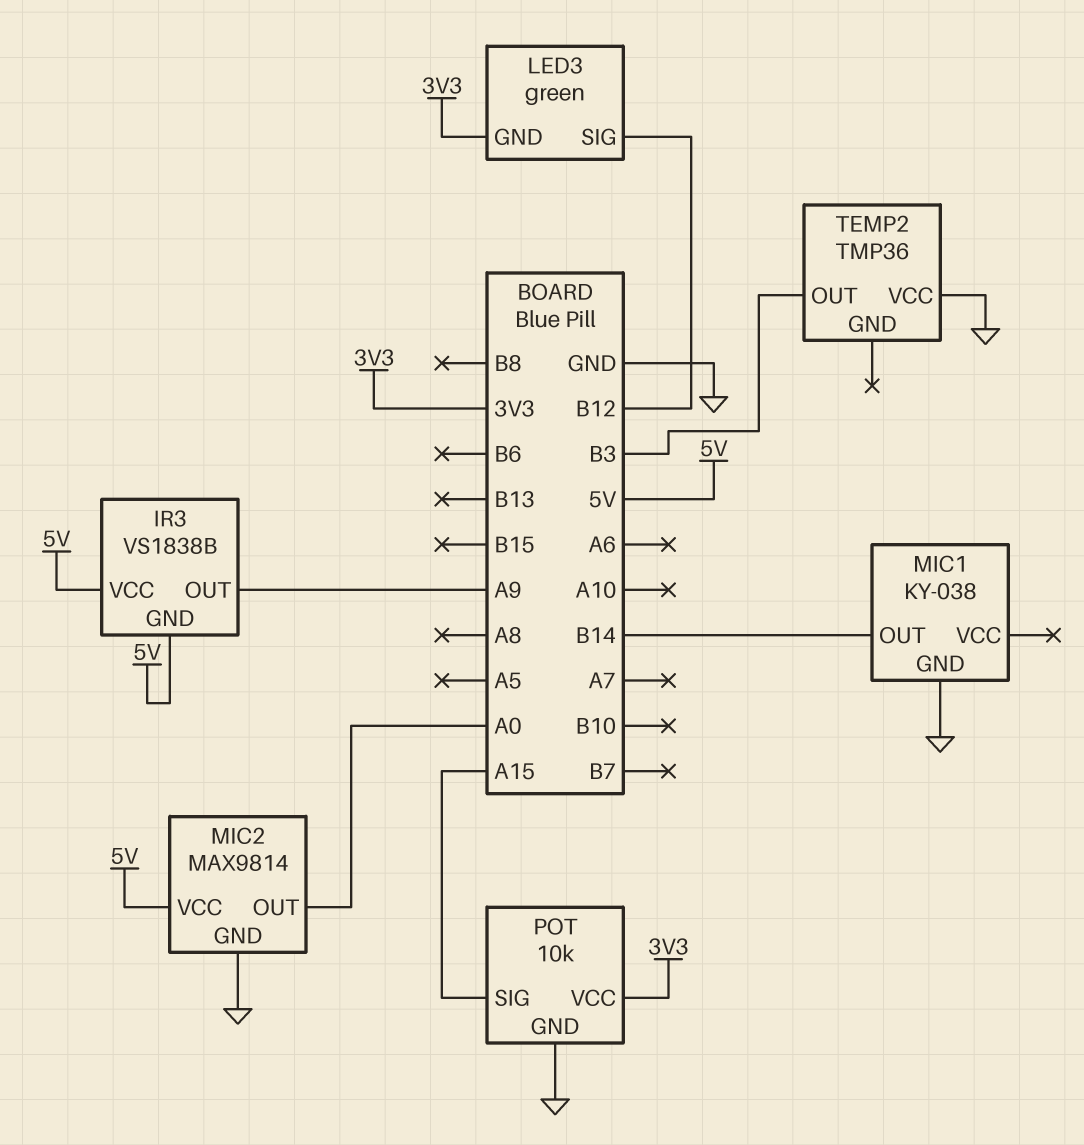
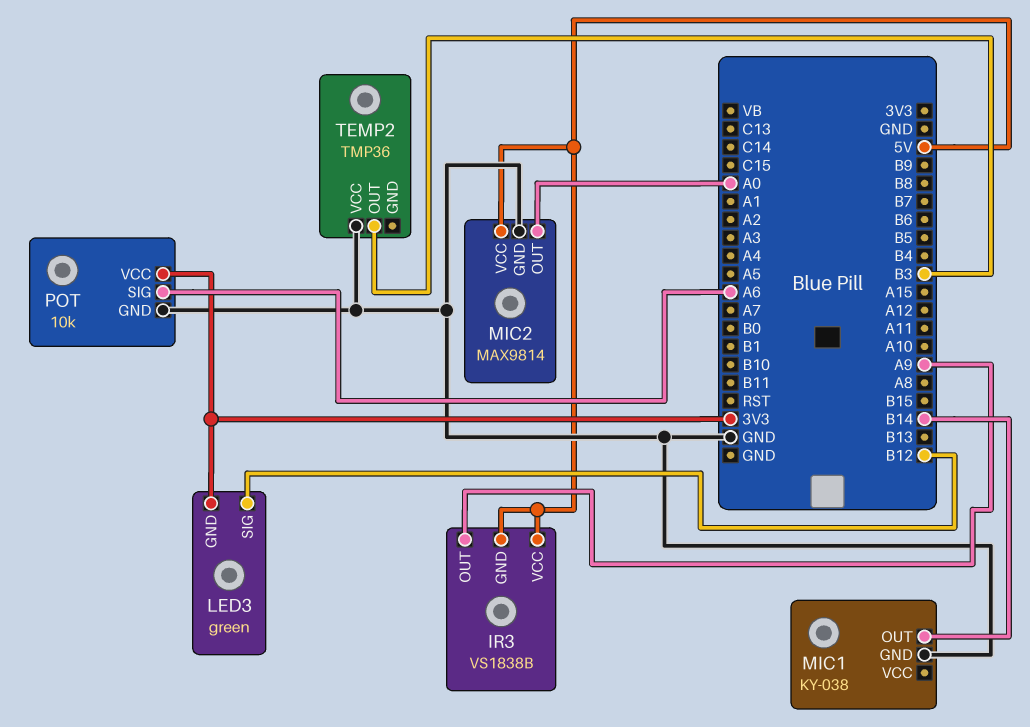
POT pin SIG: A15 -> A6

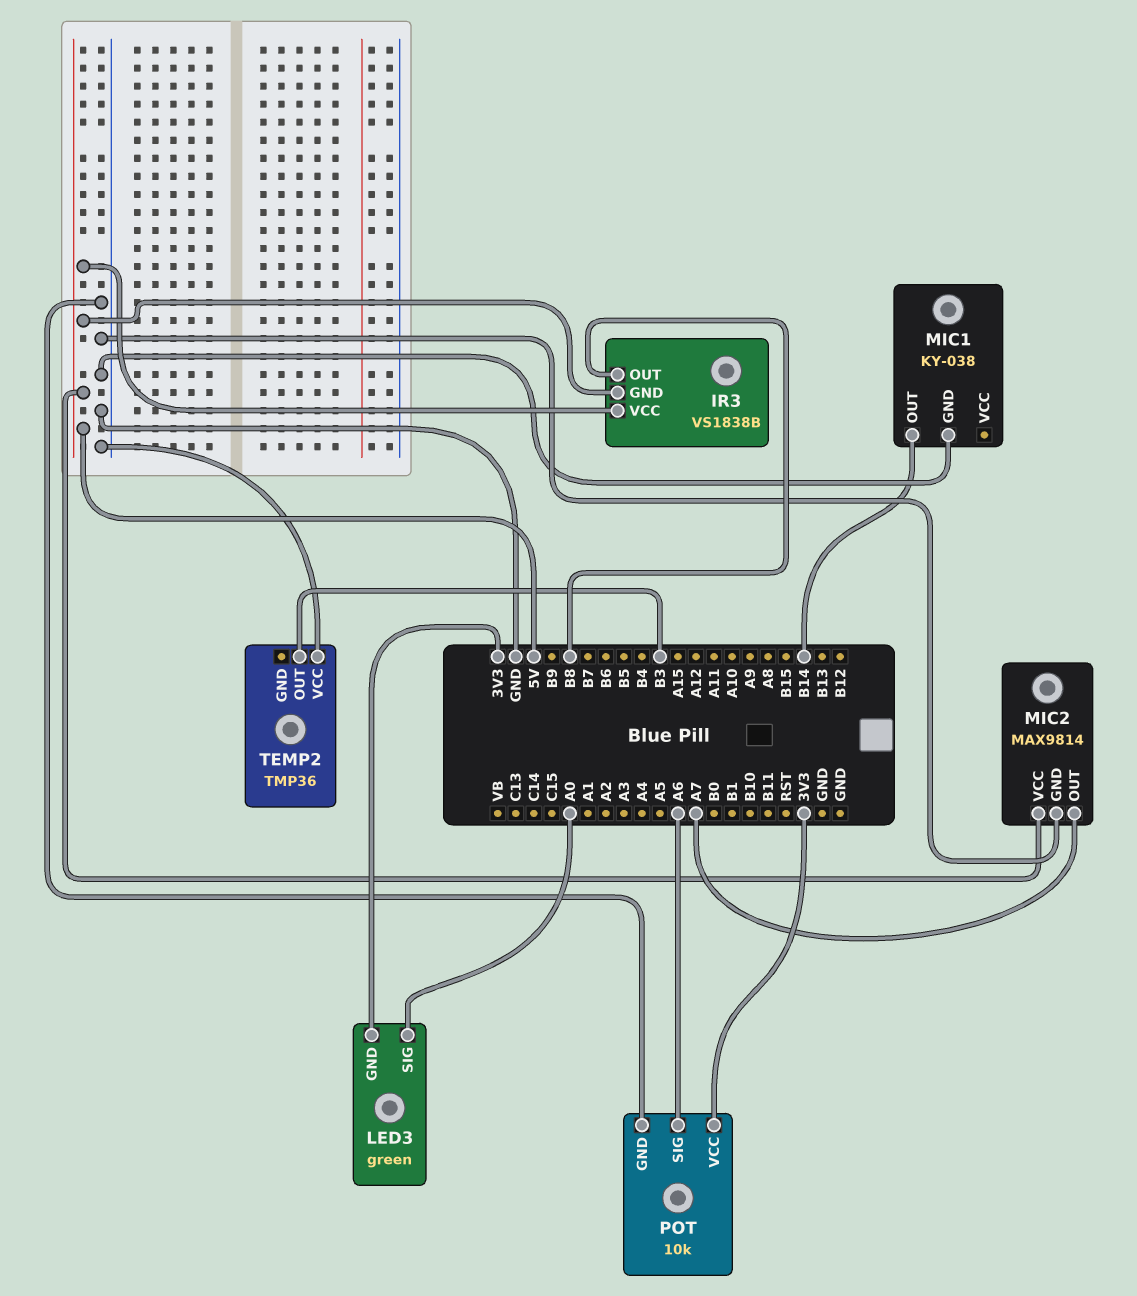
IR3 pin OUT: A9 -> B8
LED3 pin SIG: B12 -> A0
MIC2 pin OUT: A0 -> A7

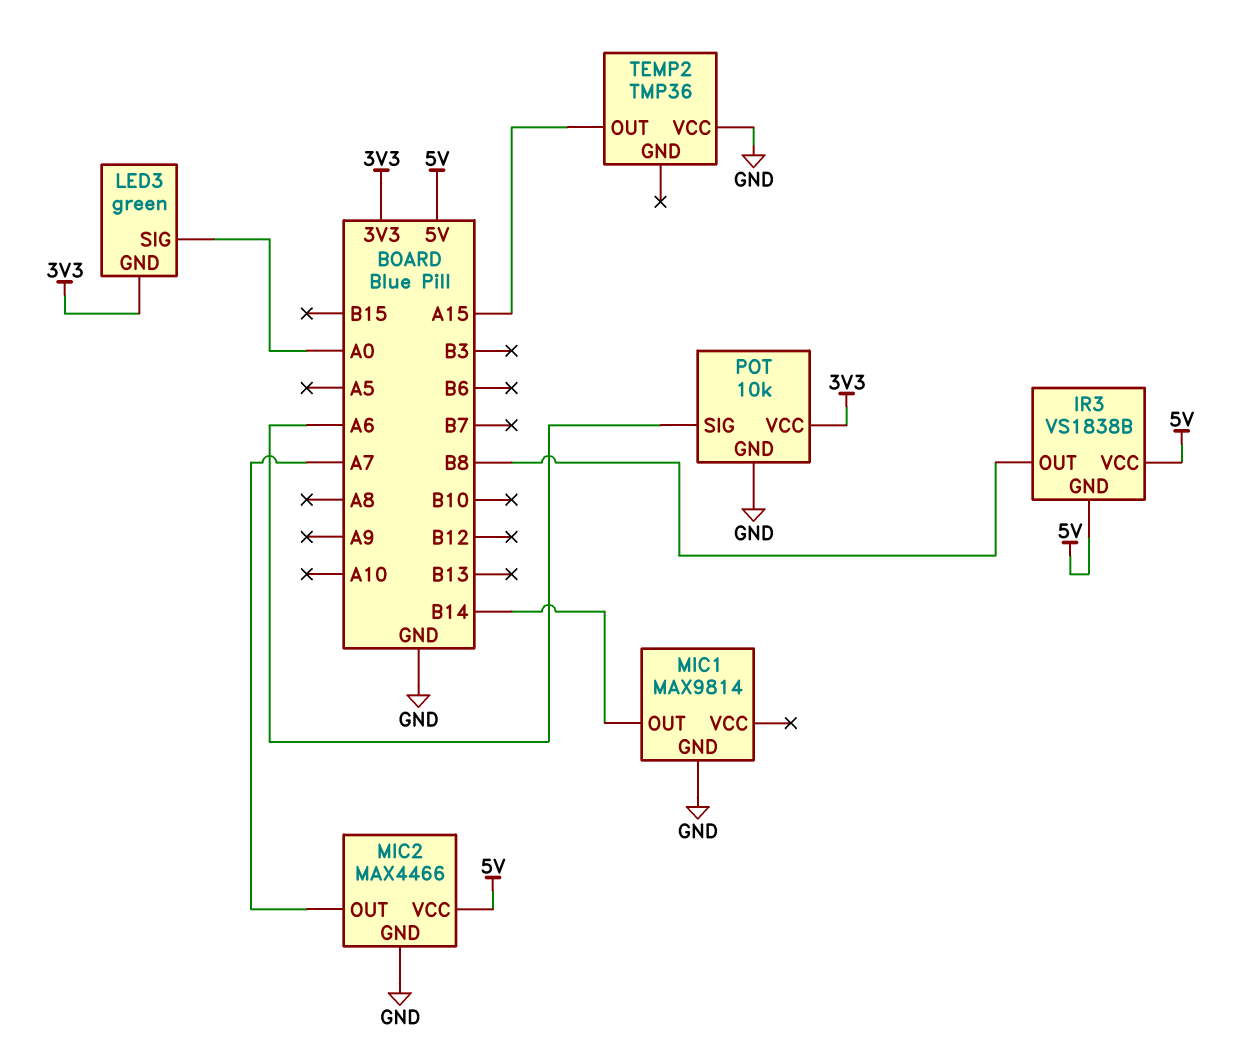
MIC1: KY-038 -> MAX9814
MIC2: MAX9814 -> MAX4466
TEMP2 pin OUT: B3 -> A15

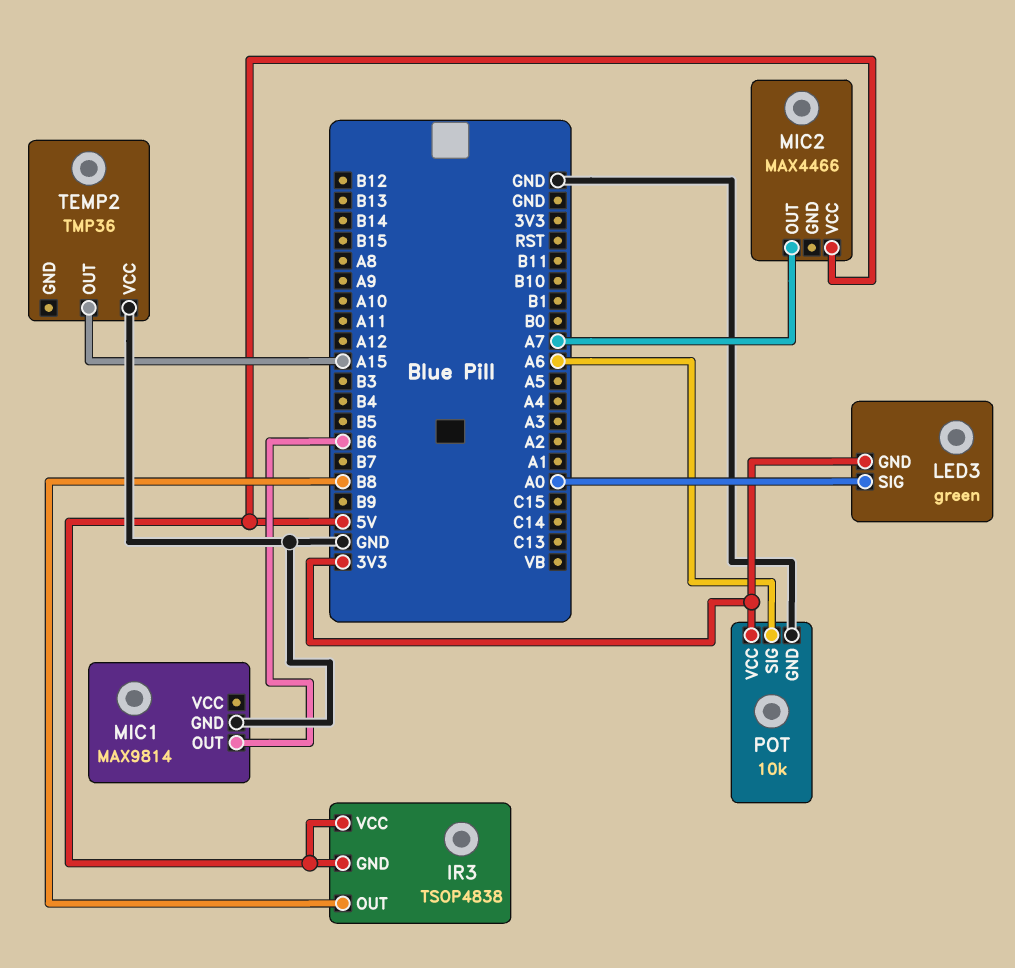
IR3: VS1838B -> TSOP4838
MIC1 pin OUT: B14 -> B6
MIC2 pin GND: GND -> none

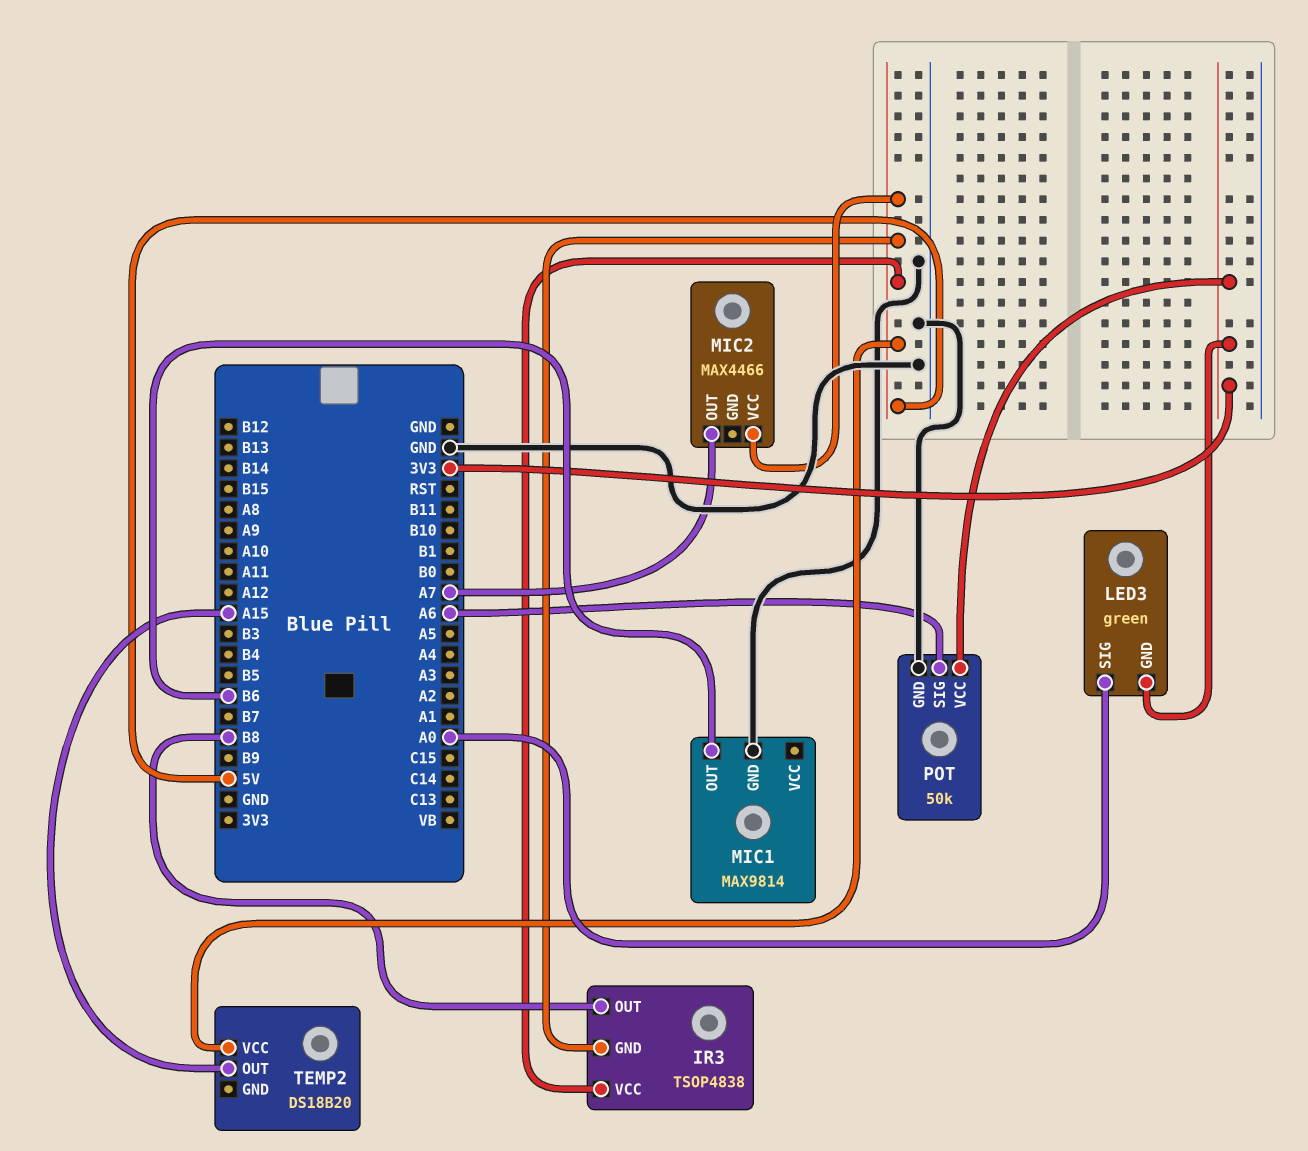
POT: 10k -> 50k
TEMP2: TMP36 -> DS18B20
TEMP2 pin VCC: GND -> 5V

